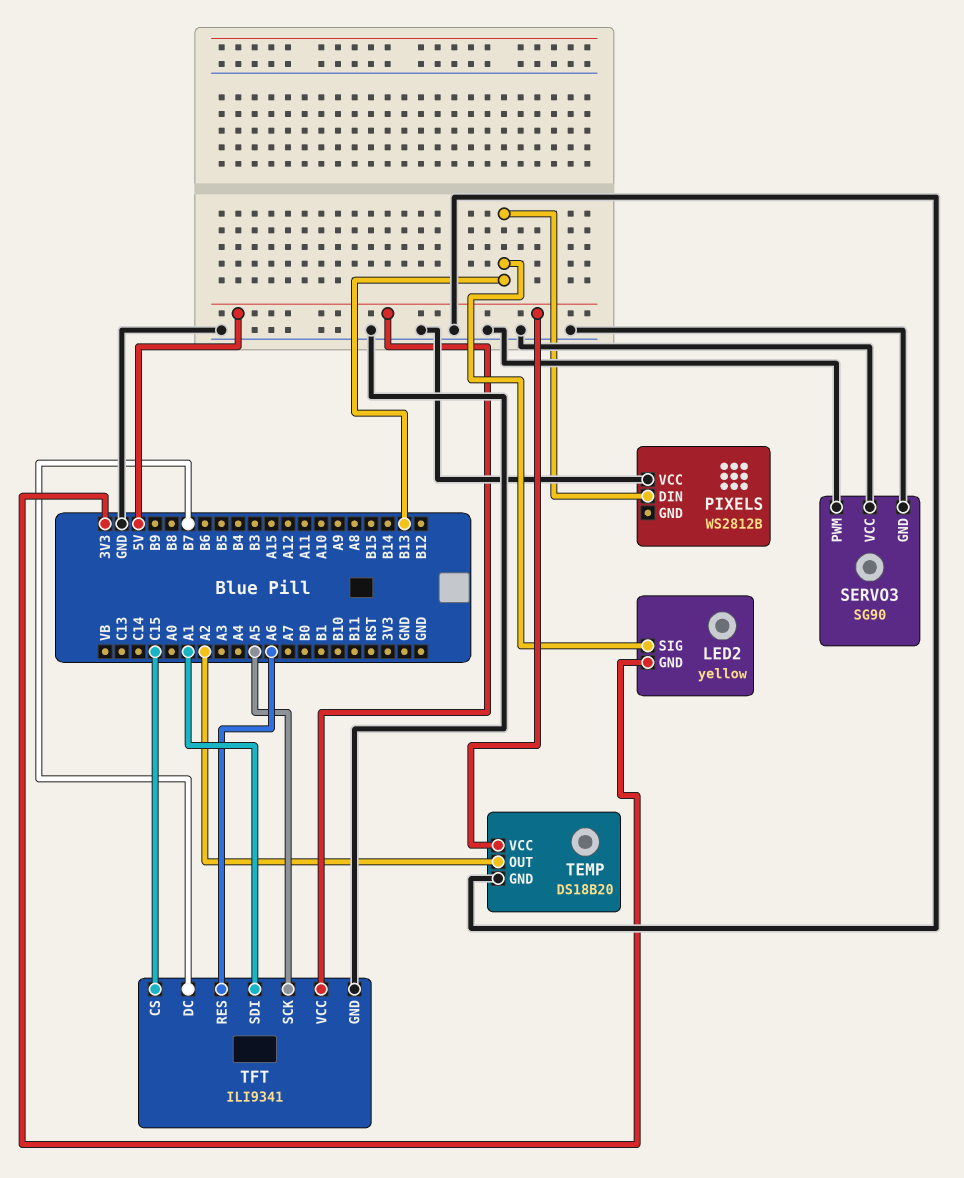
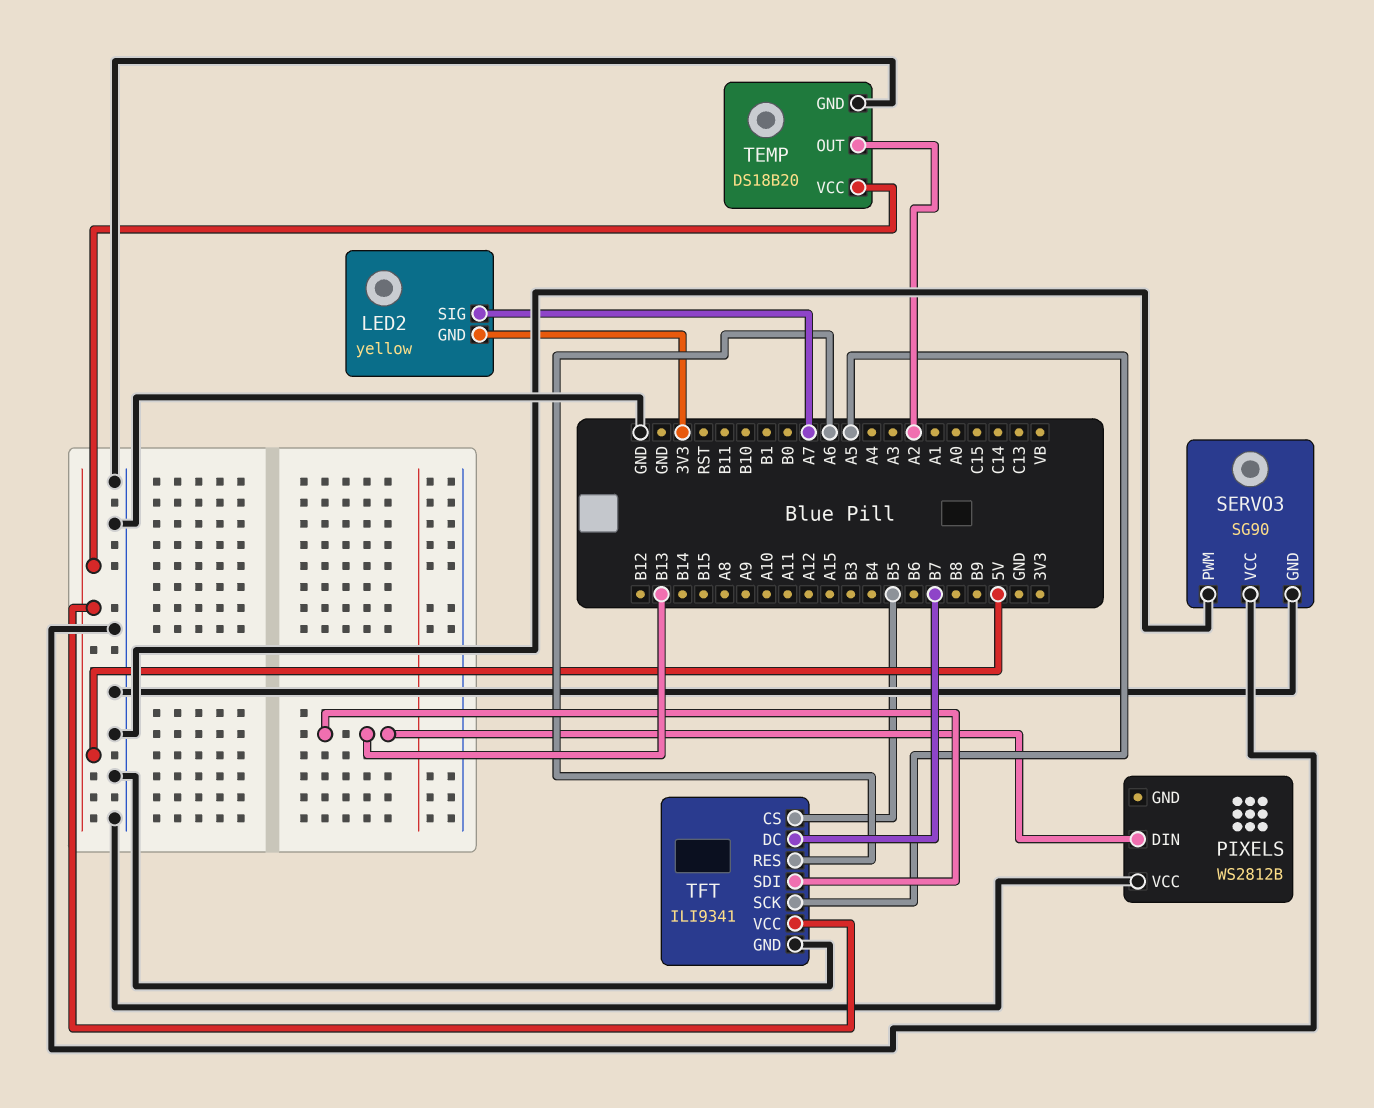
LED2 pin SIG: B13 -> A7
TFT pin CS: C15 -> B5
TFT pin SDI: A1 -> B13

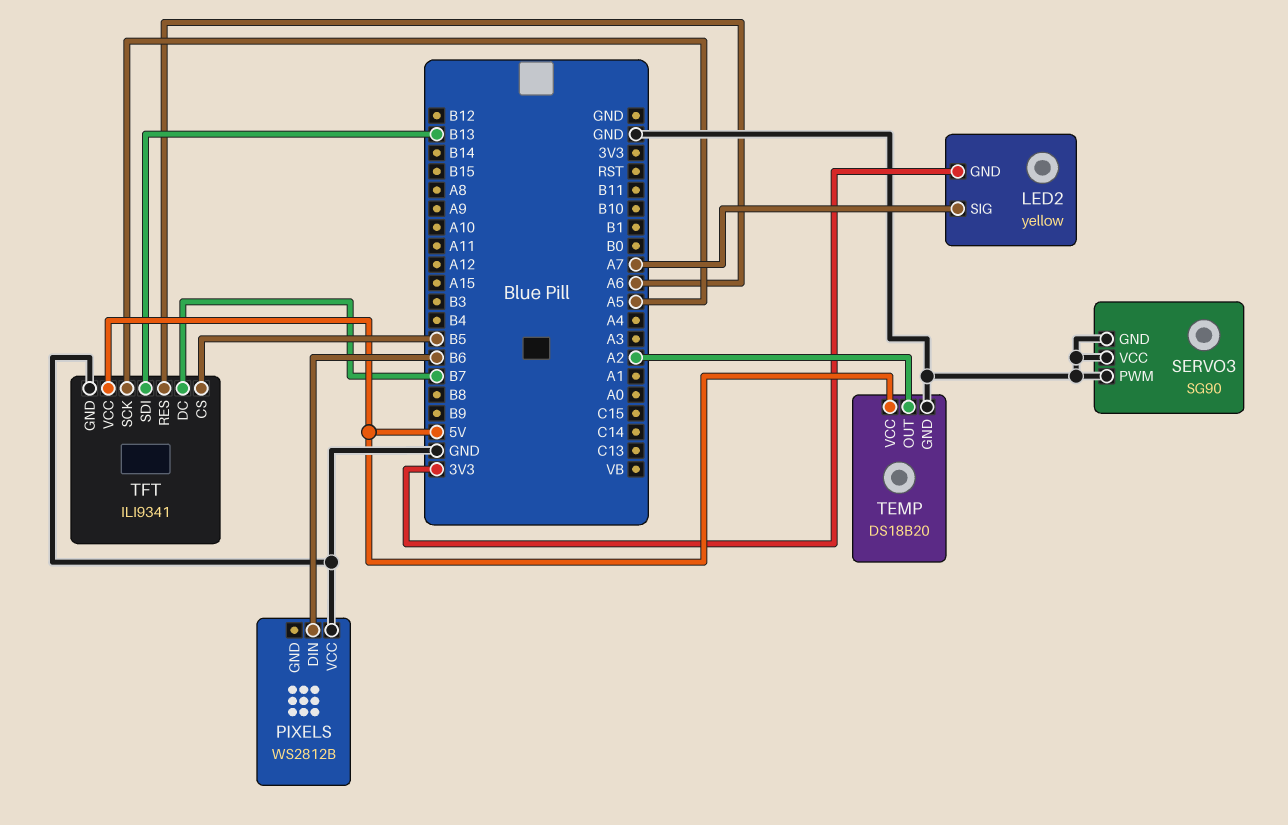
PIXELS pin DIN: B13 -> B6

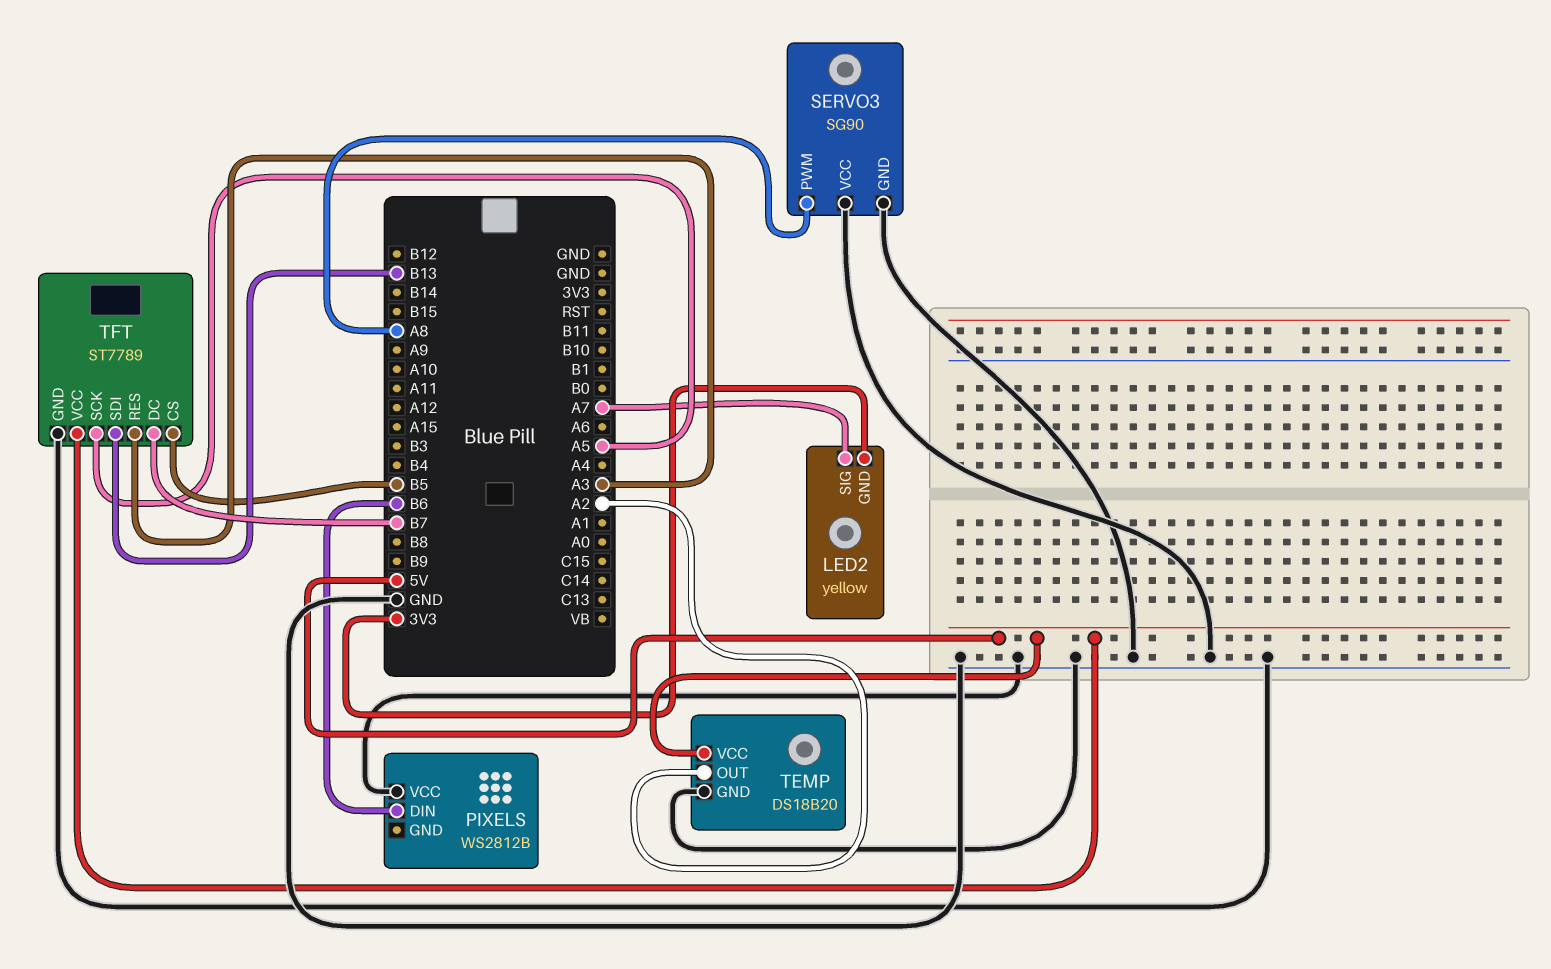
SERVO3 pin PWM: GND -> A8
TFT: ILI9341 -> ST7789
TFT pin RES: A6 -> A3

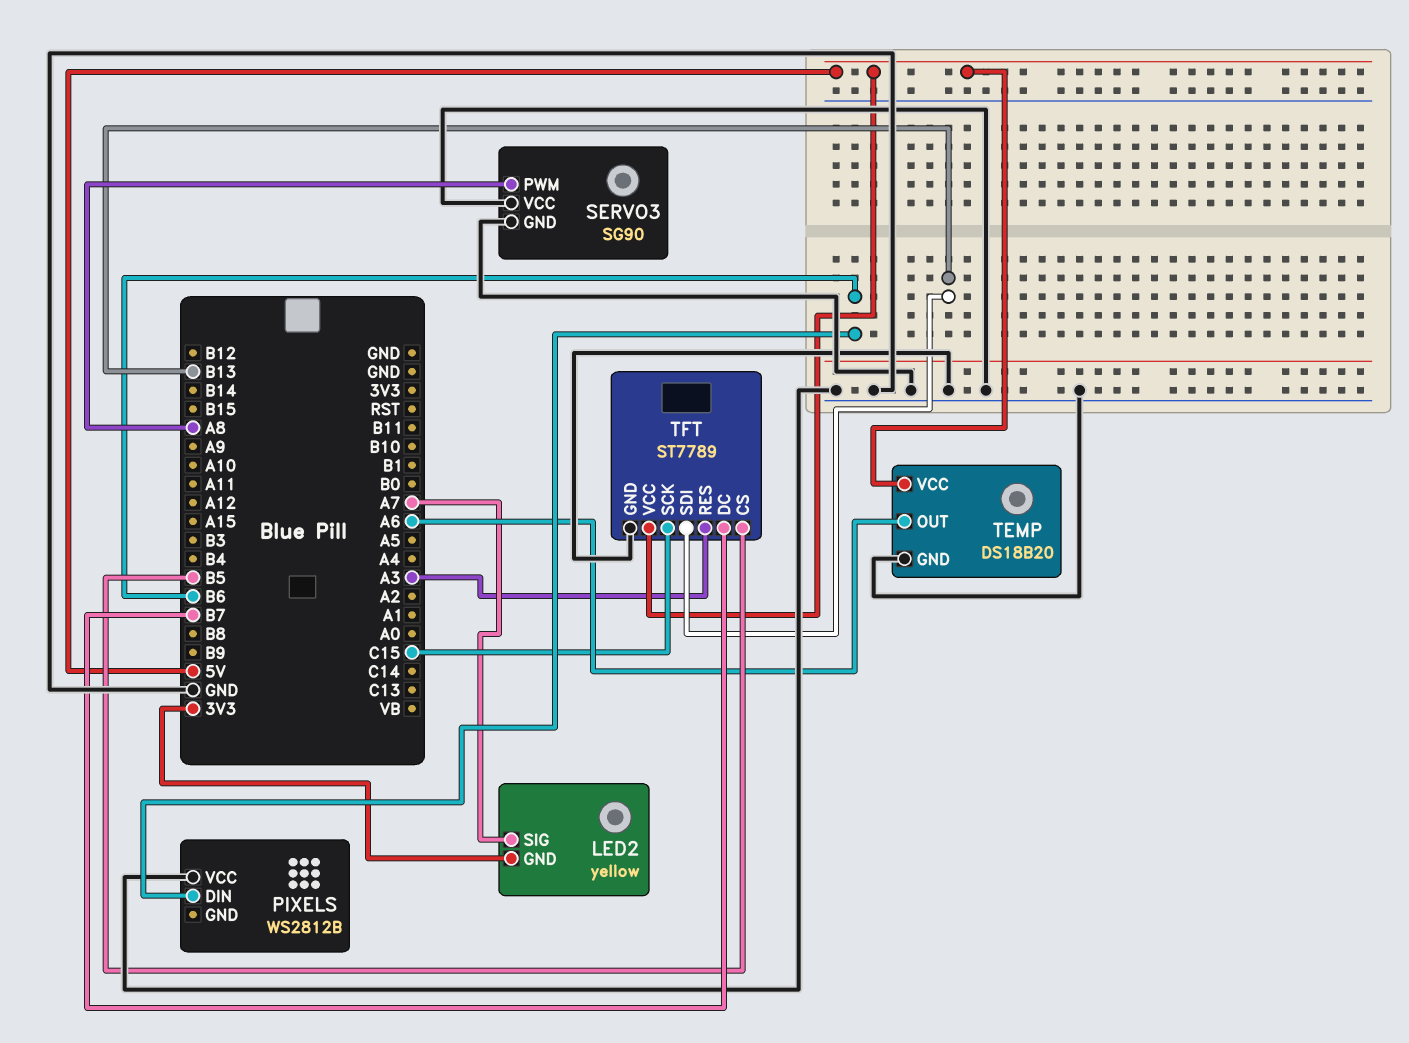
TEMP pin OUT: A2 -> A6
TFT pin SCK: A5 -> C15

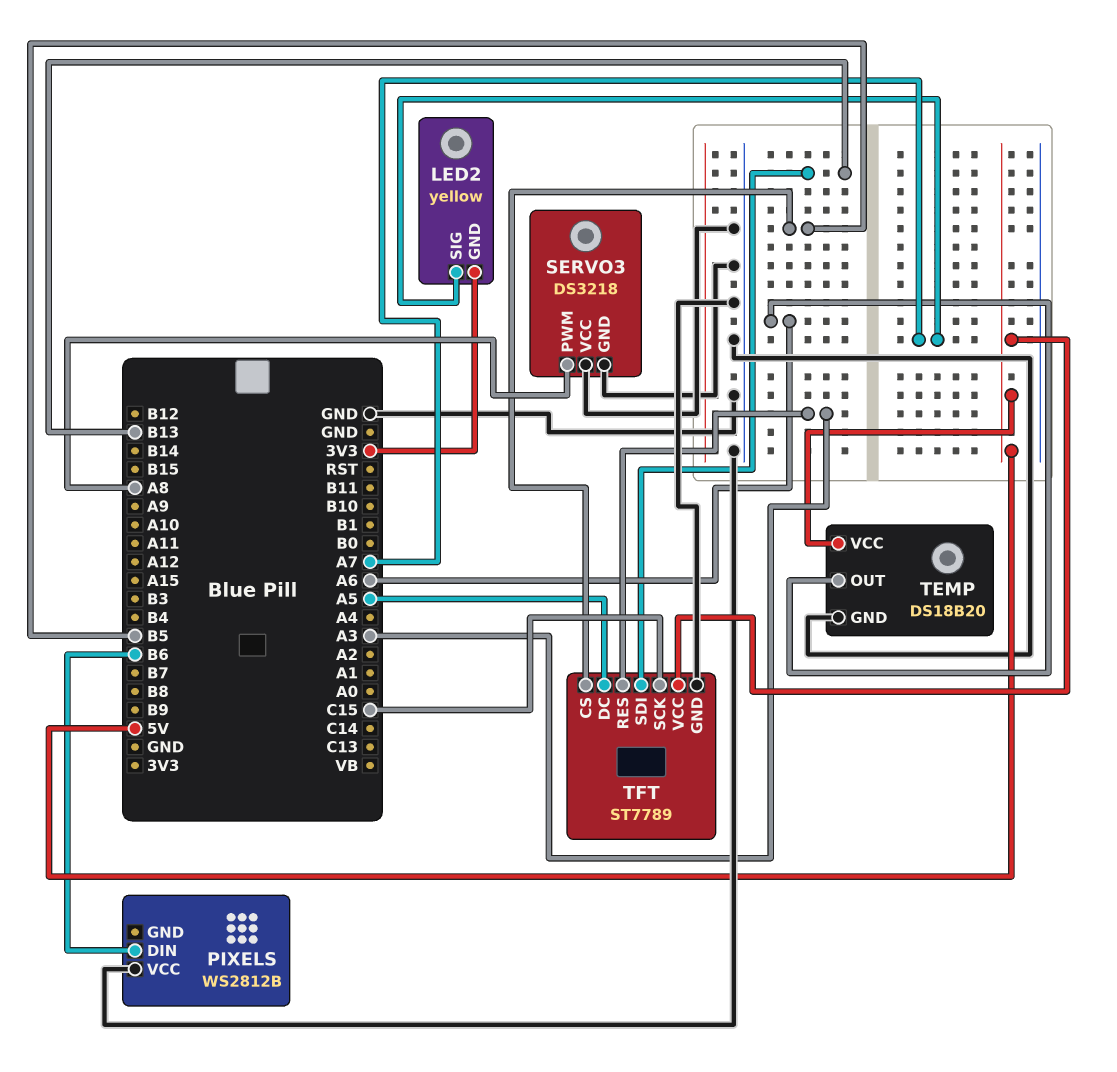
SERVO3: SG90 -> DS3218
TFT pin DC: B7 -> A5

